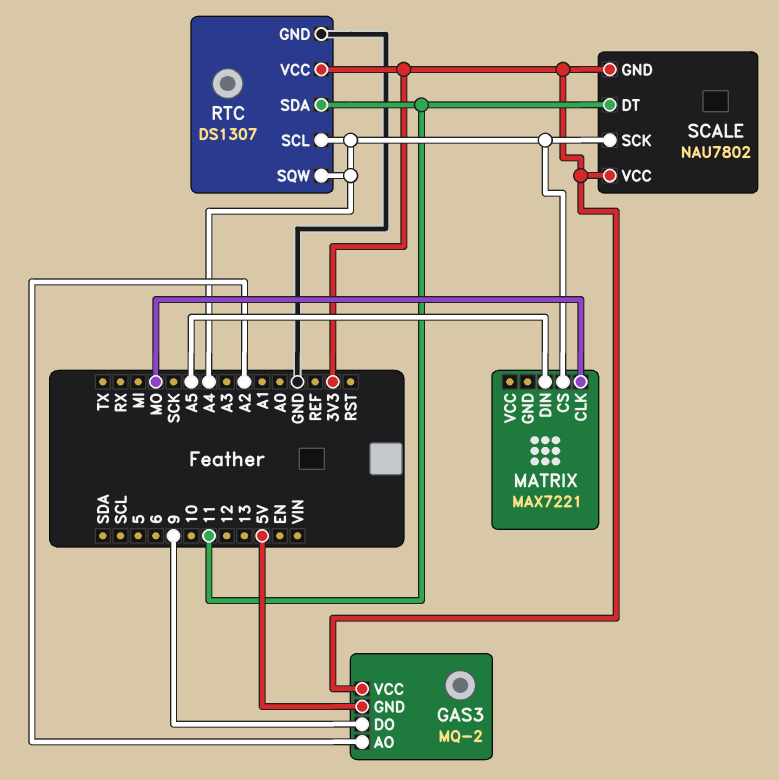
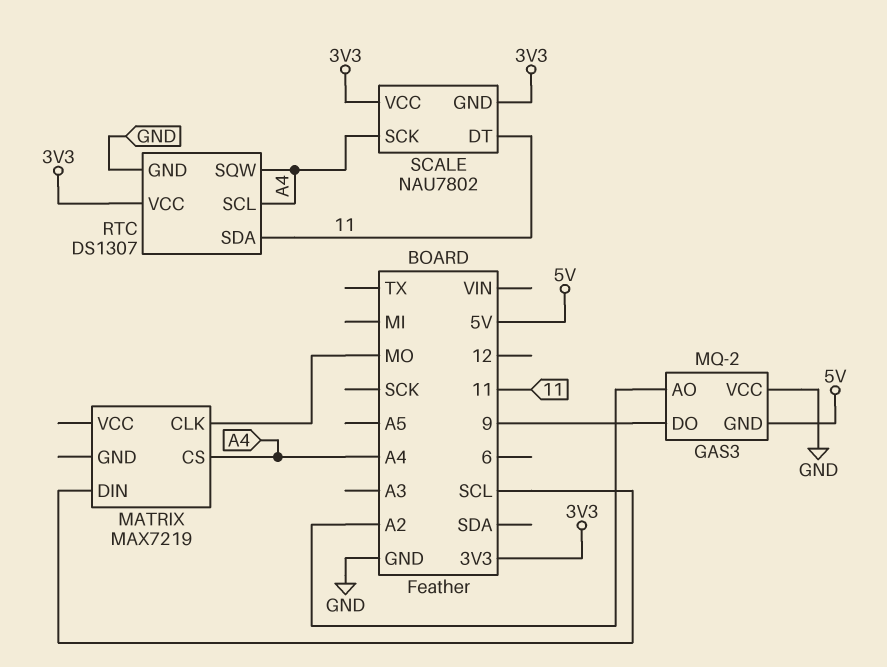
GAS3 pin VCC: 3V3 -> GND
MATRIX: MAX7221 -> MAX7219
MATRIX pin DIN: A5 -> SCL

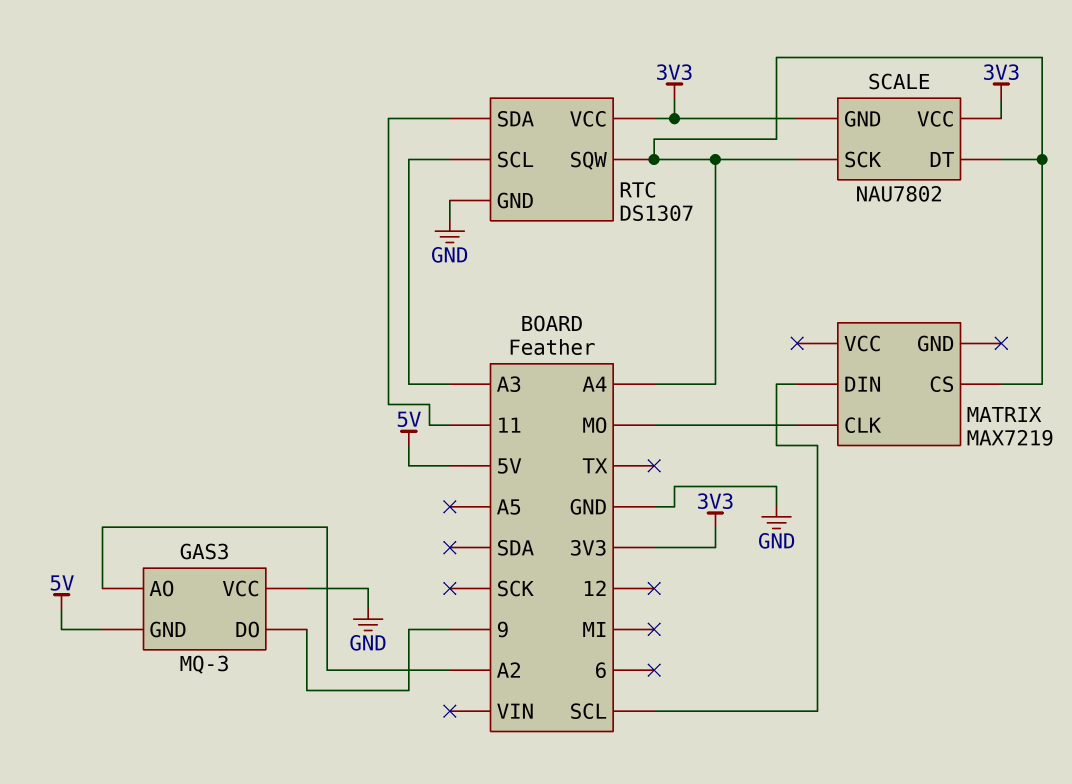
GAS3: MQ-2 -> MQ-3
RTC pin SCL: A4 -> A3
SCALE pin DT: 11 -> A4

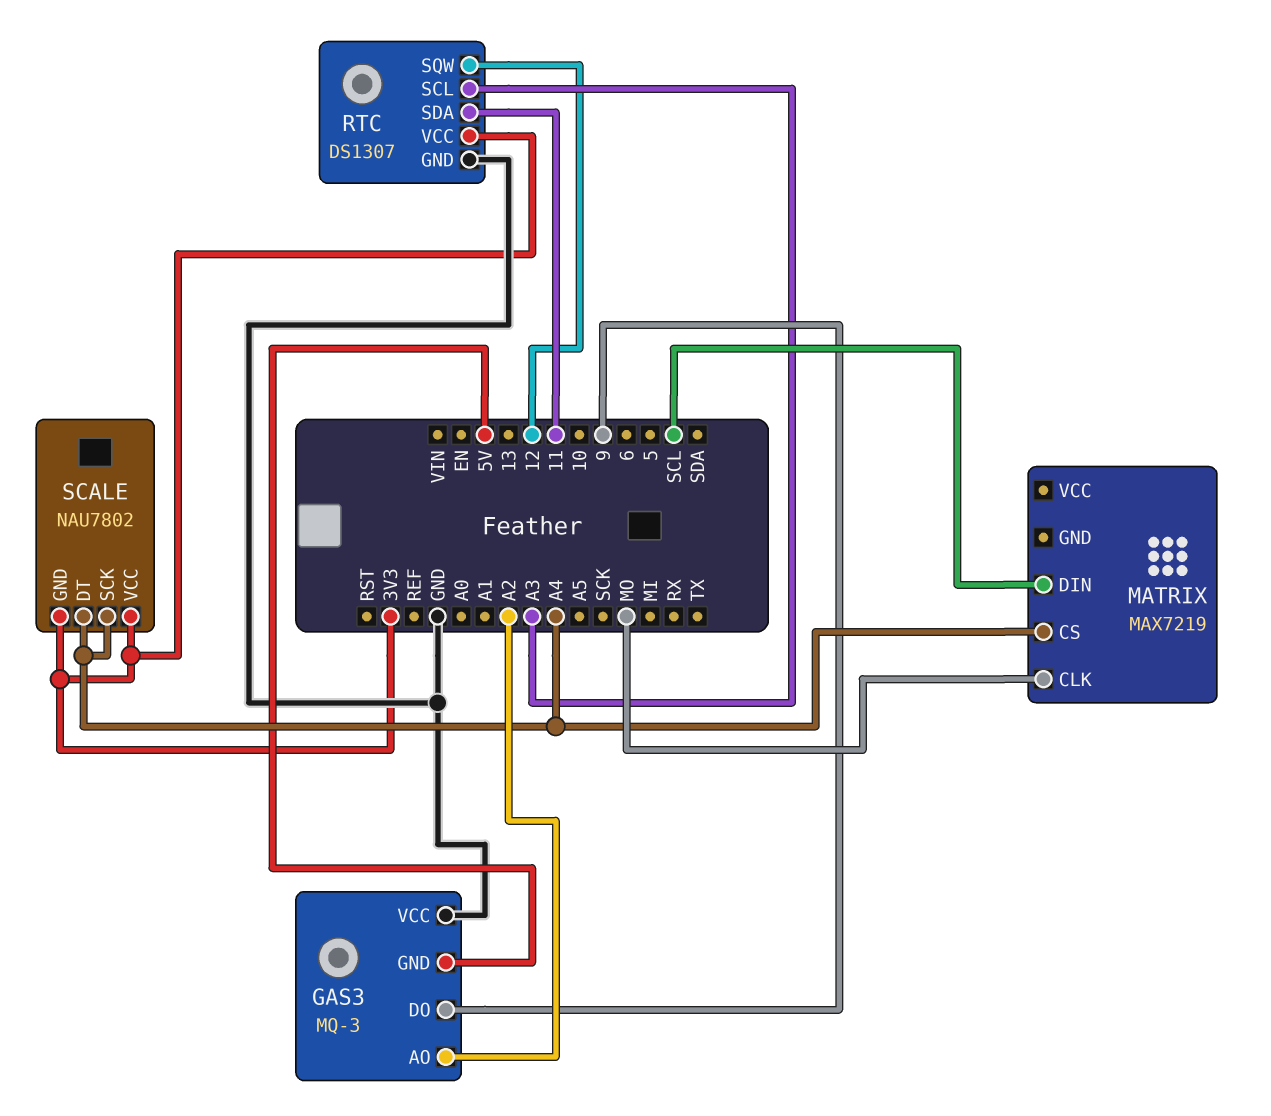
RTC pin SQW: A4 -> 12

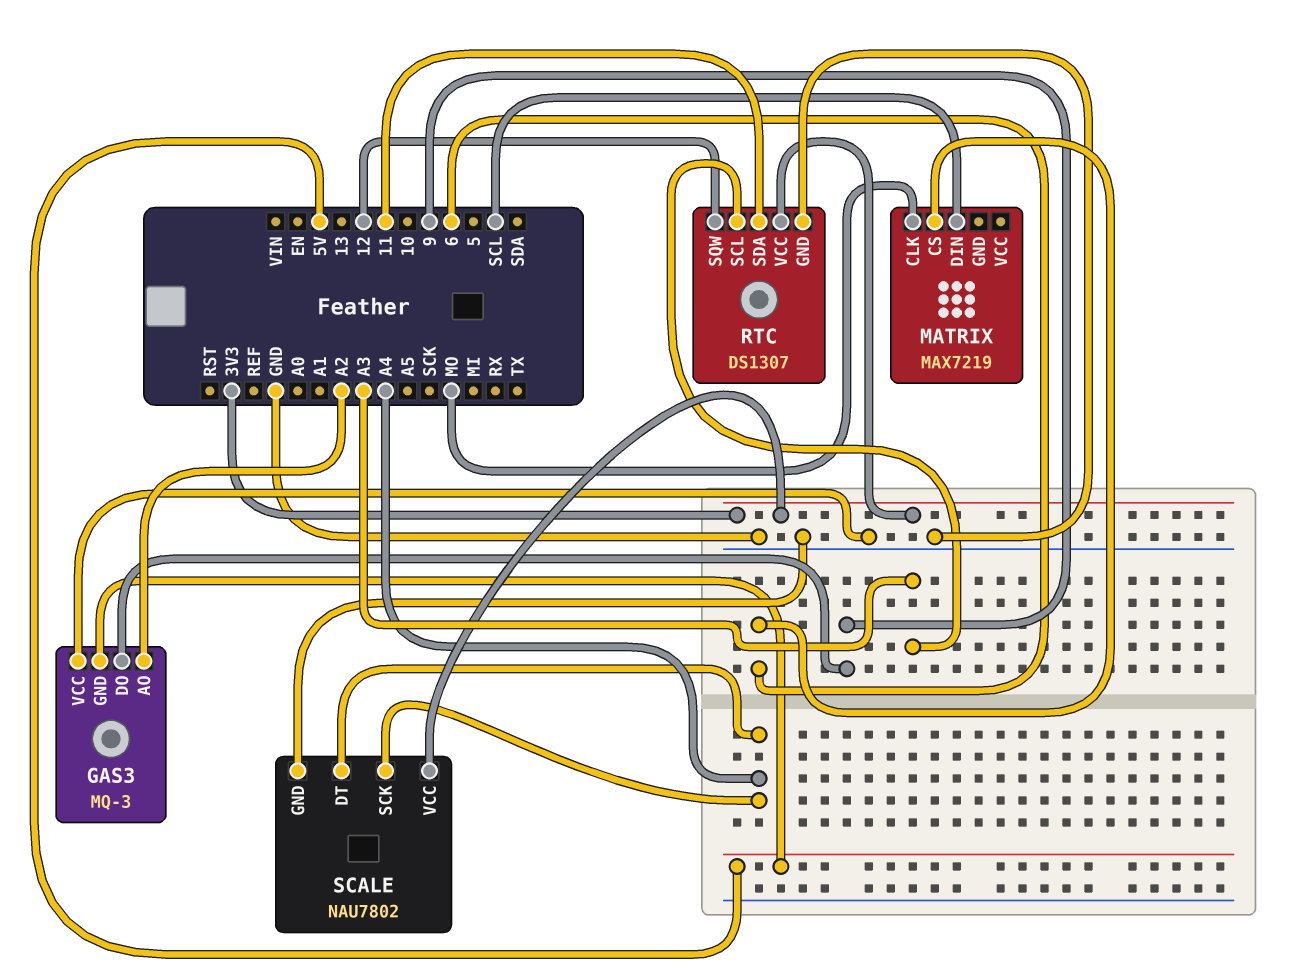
MATRIX pin CS: A4 -> 6
SCALE pin GND: 3V3 -> GND

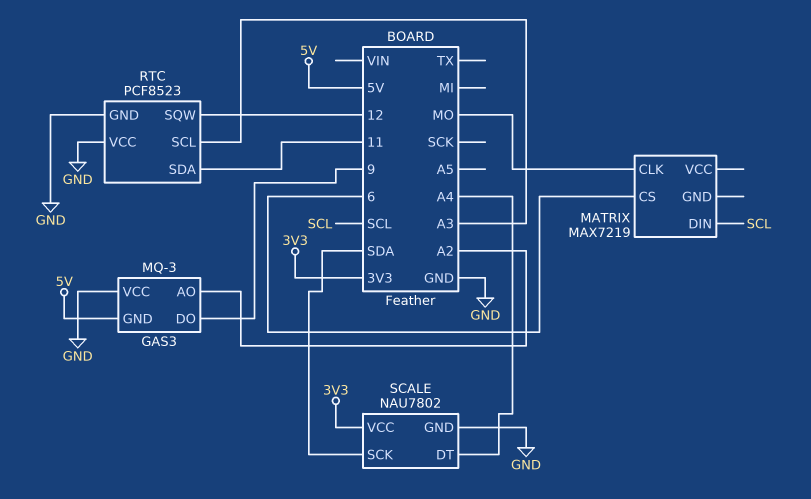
RTC: DS1307 -> PCF8523
RTC pin VCC: 3V3 -> GND
SCALE pin SCK: A4 -> SDA

